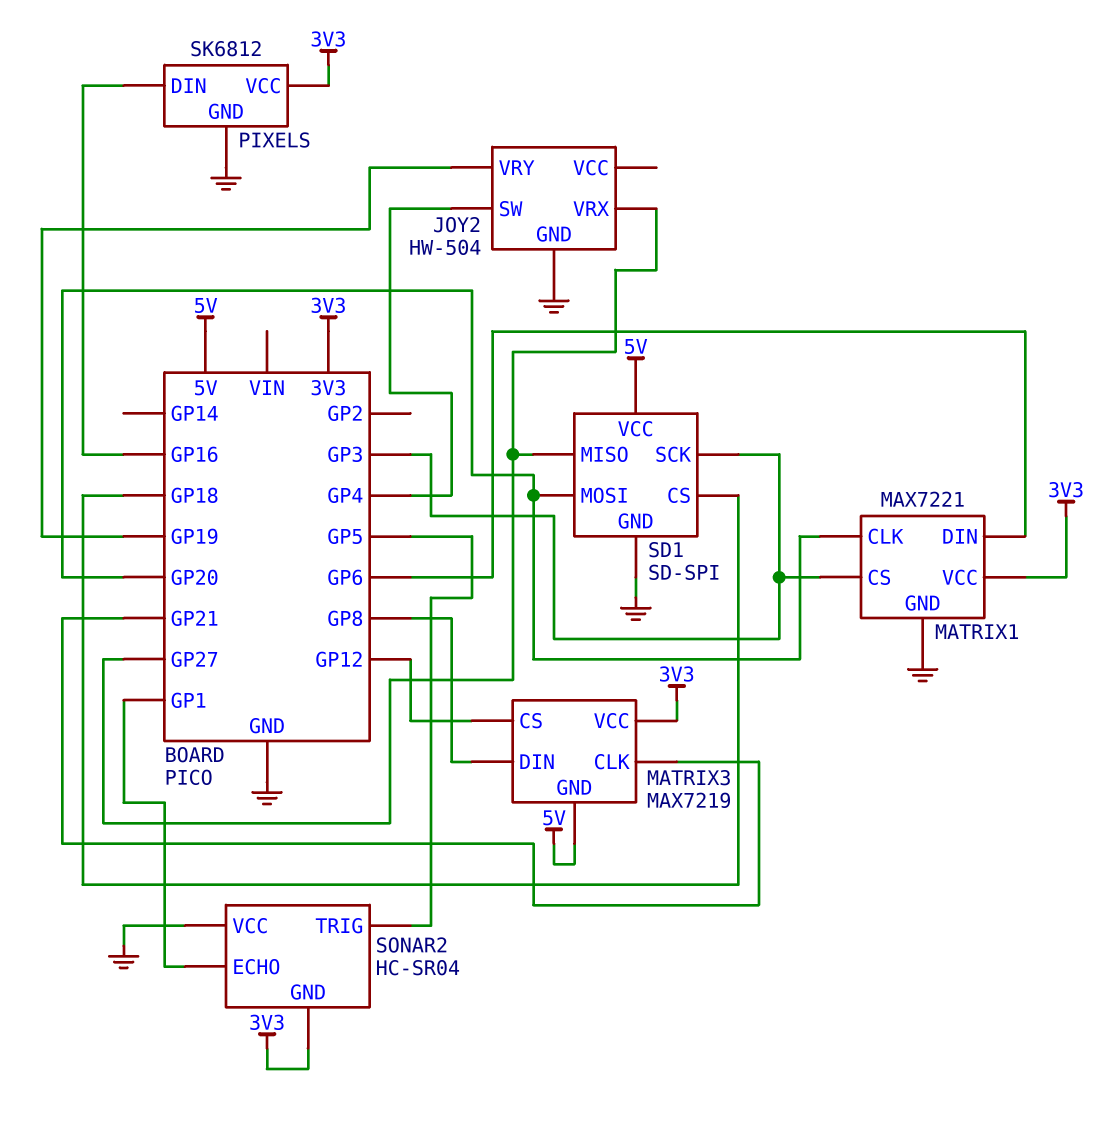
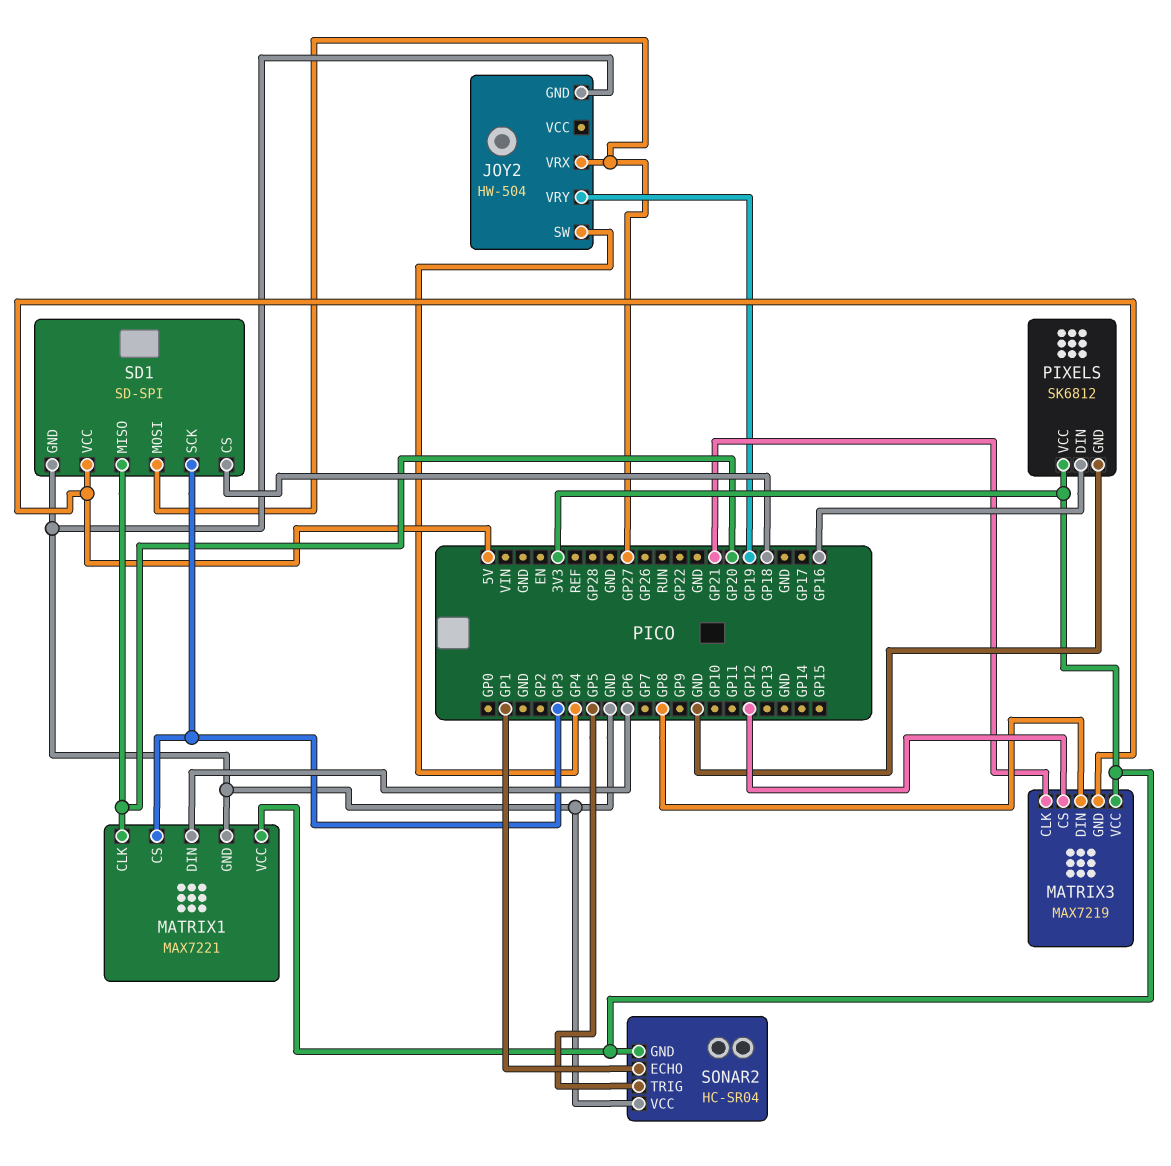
SD1 pin MISO: GP27 -> GP20
SD1 pin MOSI: GP20 -> GP27

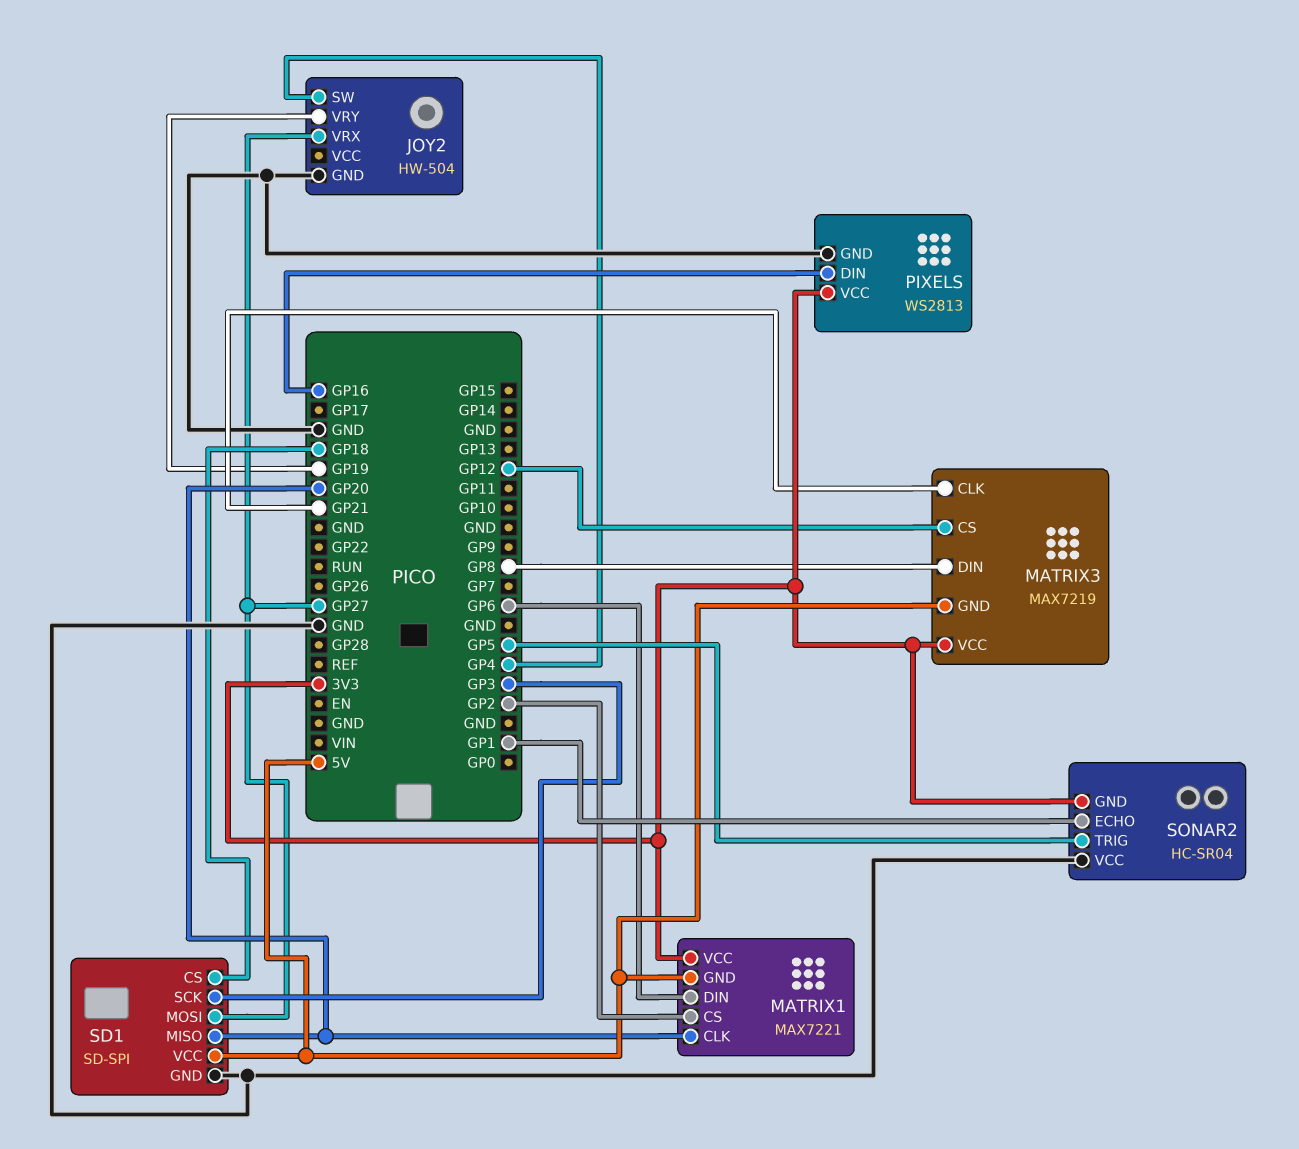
MATRIX1 pin CS: GP3 -> GP2
MATRIX1 pin GND: GND -> 5V
PIXELS: SK6812 -> WS2813

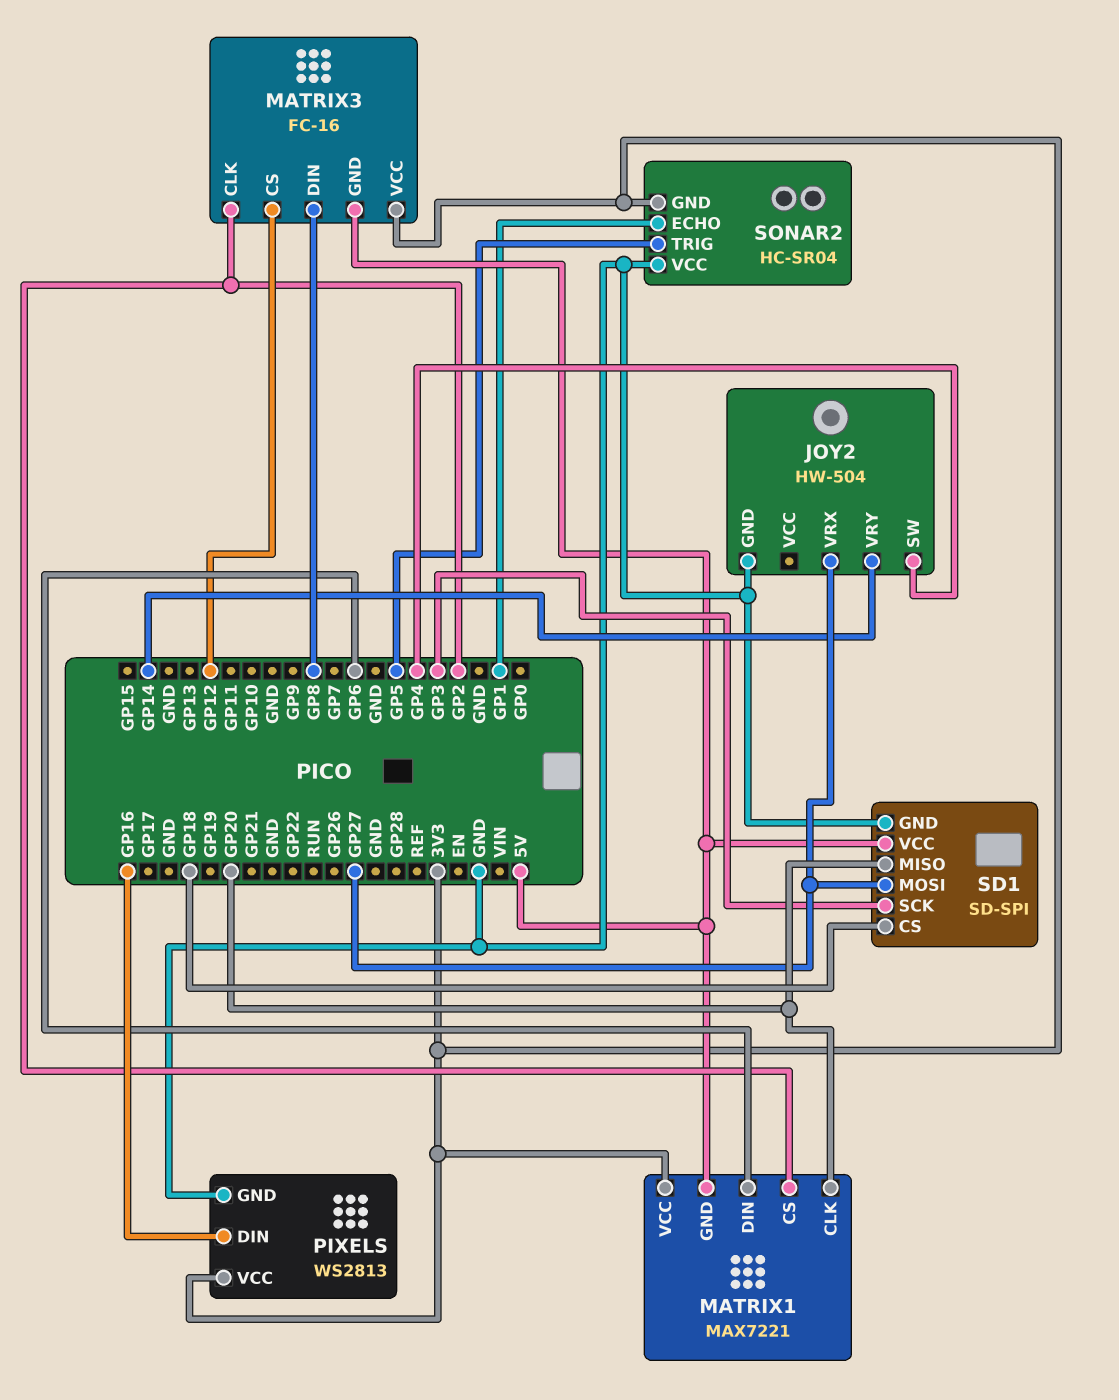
JOY2 pin VRY: GP19 -> GP14
MATRIX3: MAX7219 -> FC-16
MATRIX3 pin CLK: GP21 -> GP2

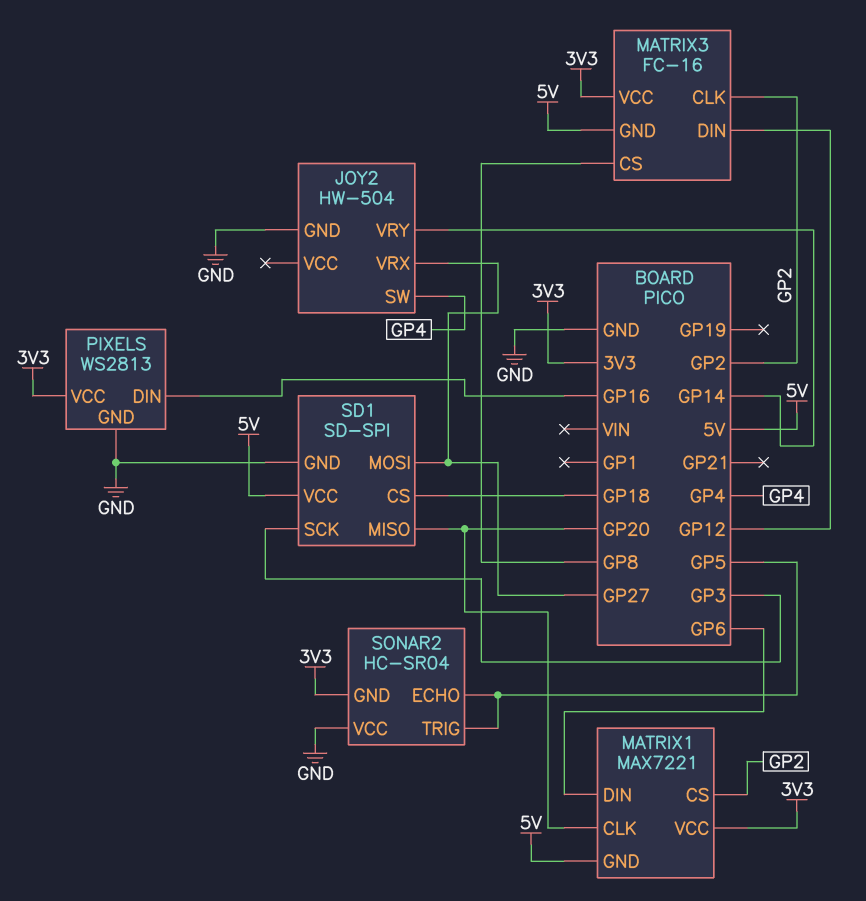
MATRIX3 pin CS: GP12 -> GP8
MATRIX3 pin DIN: GP8 -> GP12
SONAR2 pin ECHO: GP1 -> GP5

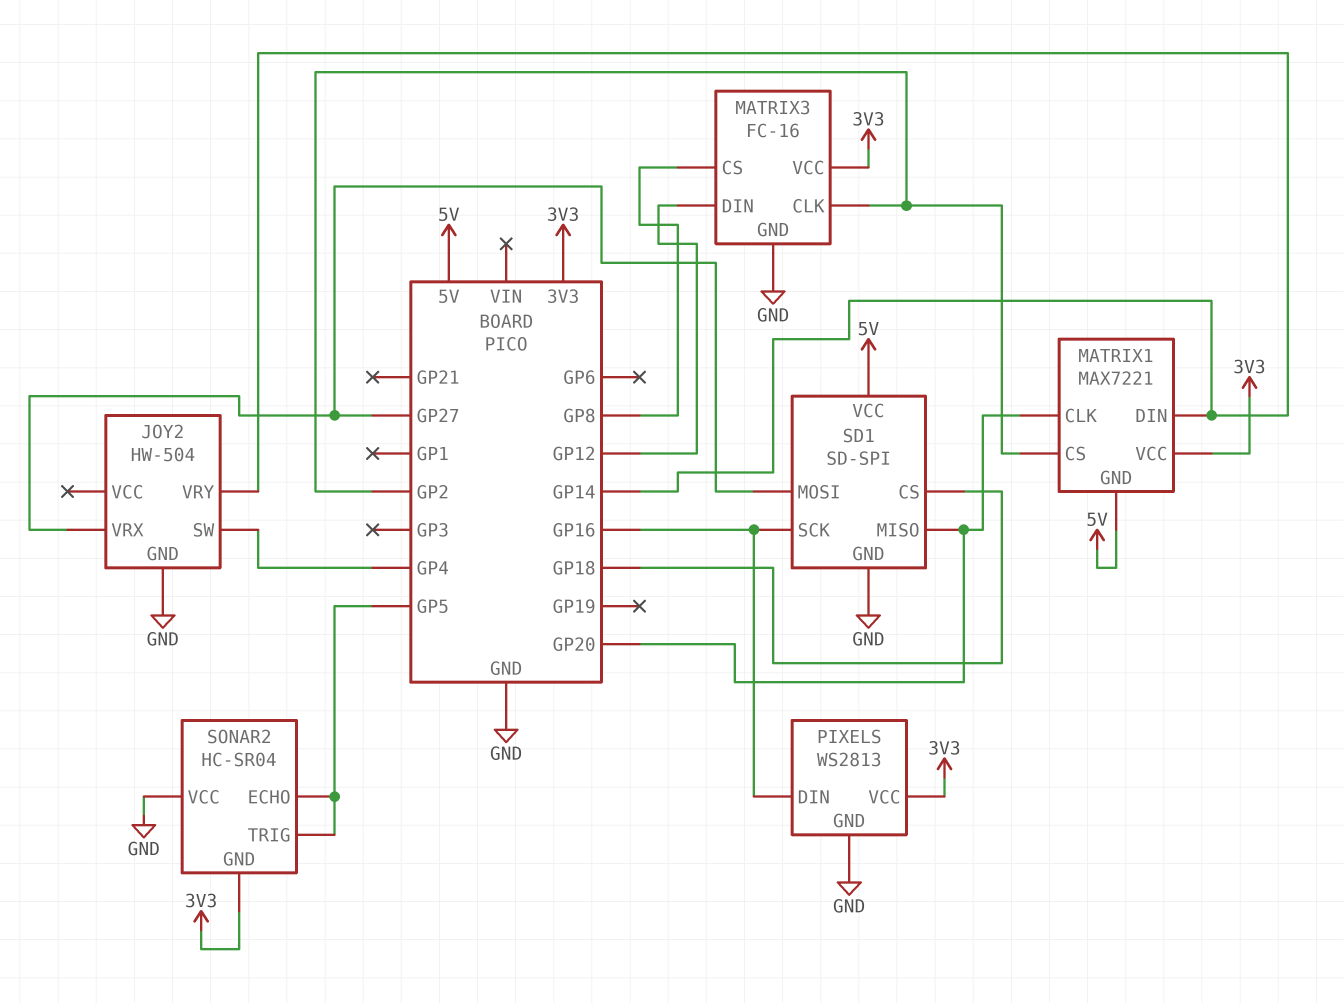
MATRIX1 pin DIN: GP6 -> GP14
MATRIX3 pin GND: 5V -> GND
SD1 pin SCK: GP3 -> GP16

